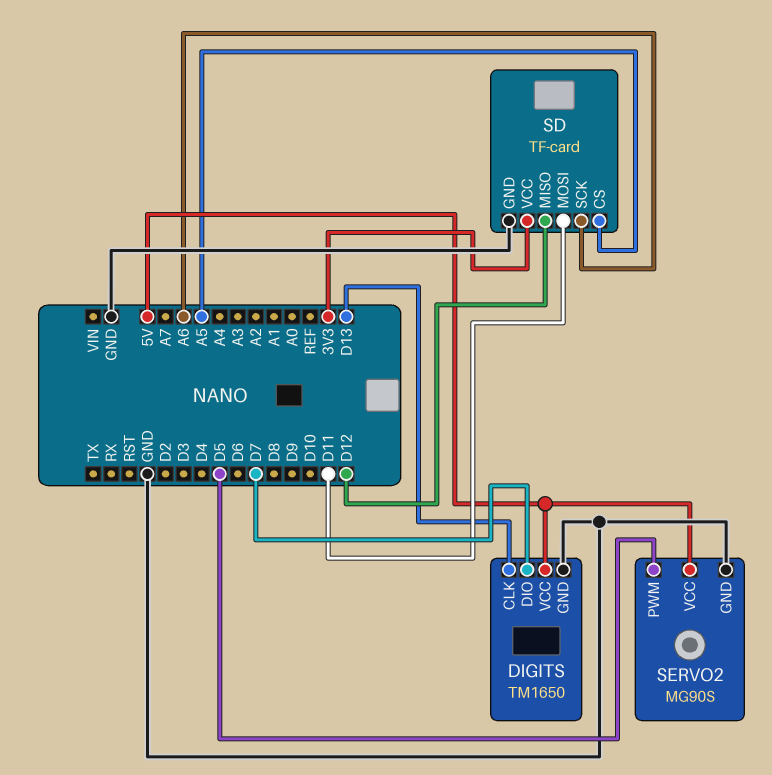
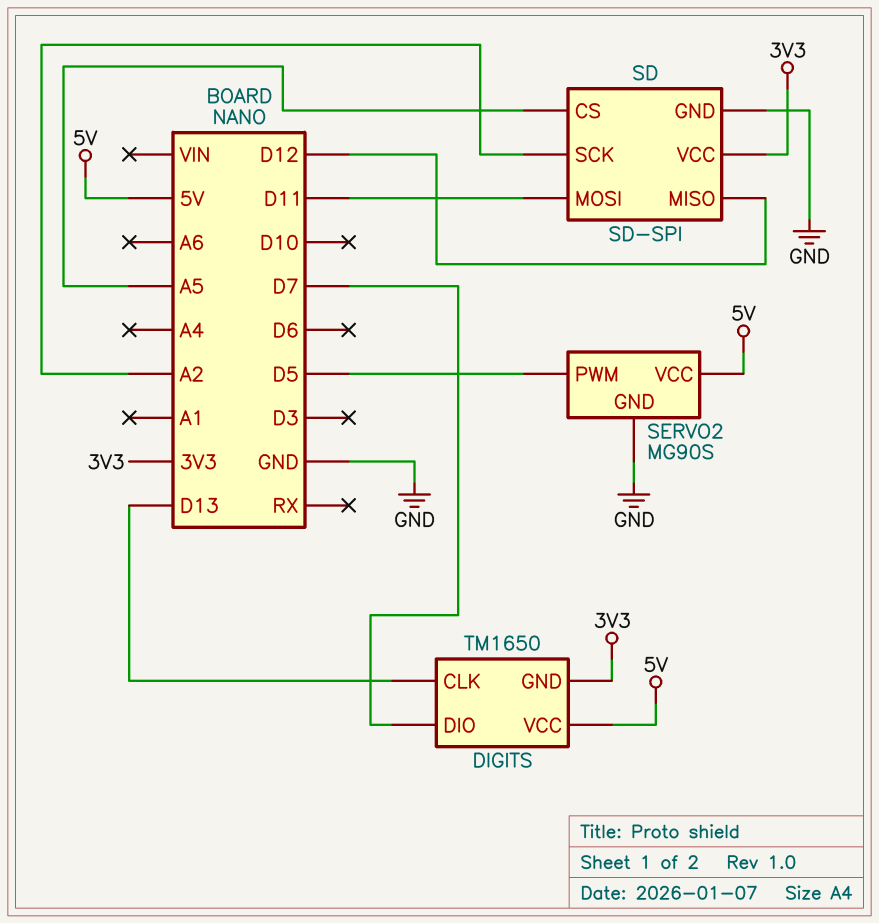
DIGITS pin GND: GND -> 3V3
SD: TF-card -> SD-SPI
SD pin SCK: A6 -> A2

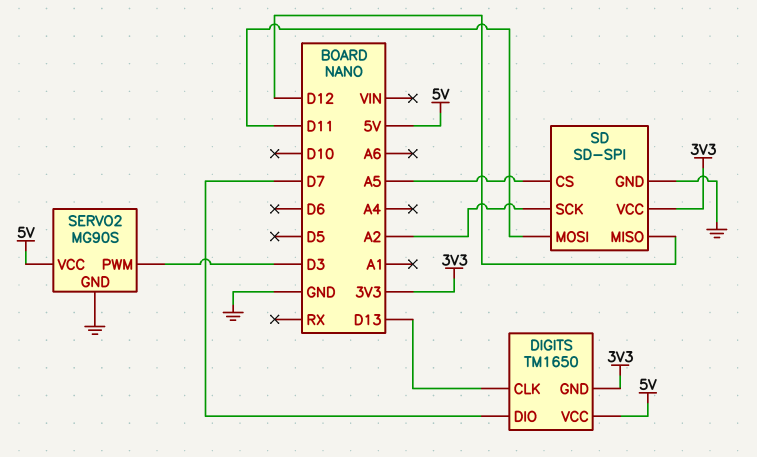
SERVO2 pin PWM: D5 -> D3

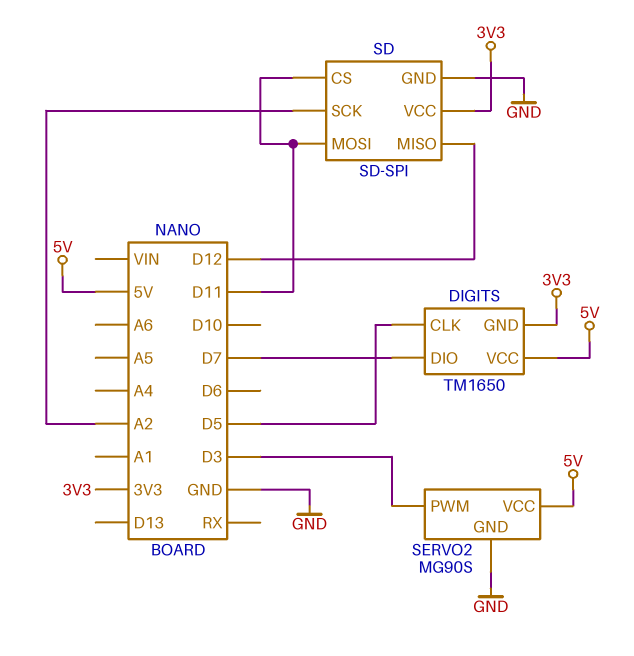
DIGITS pin CLK: D13 -> D5
SD pin CS: A5 -> D11

